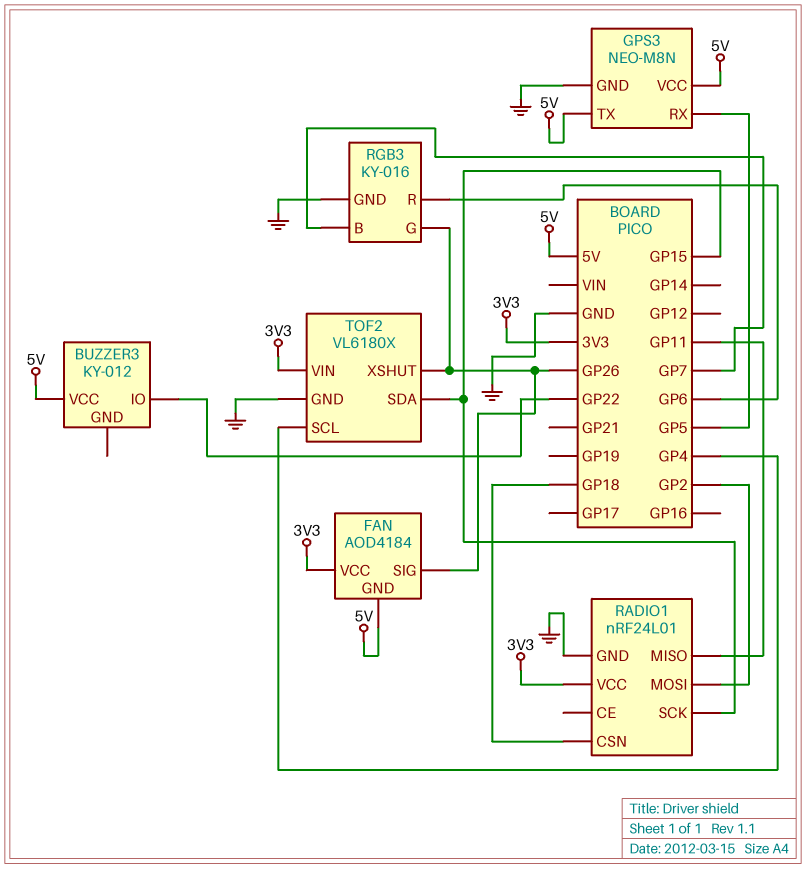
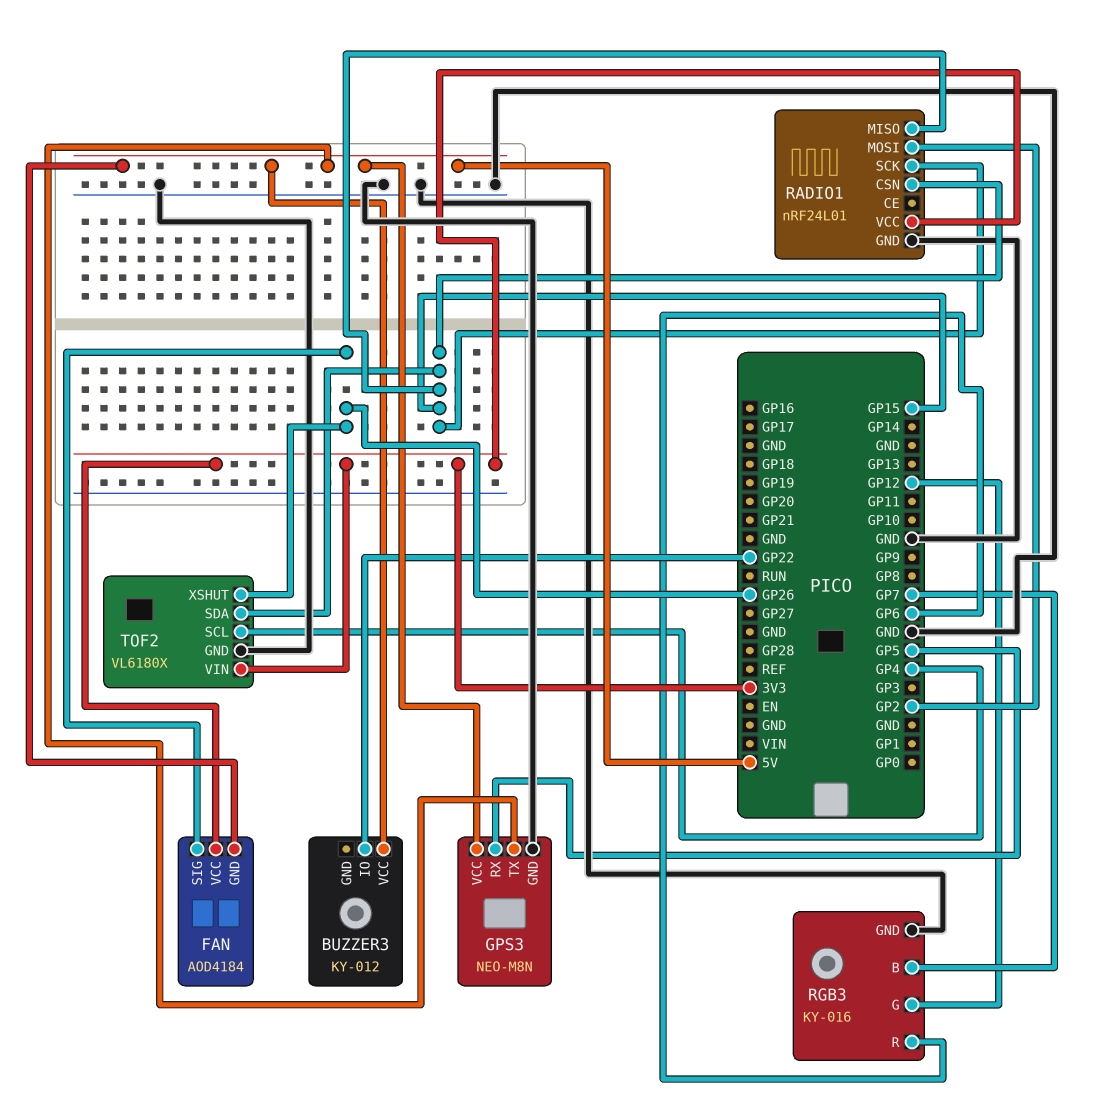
RADIO1 pin CSN: GP18 -> GP15
RADIO1 pin MISO: GP11 -> GP15
RGB3 pin G: GP26 -> GP12

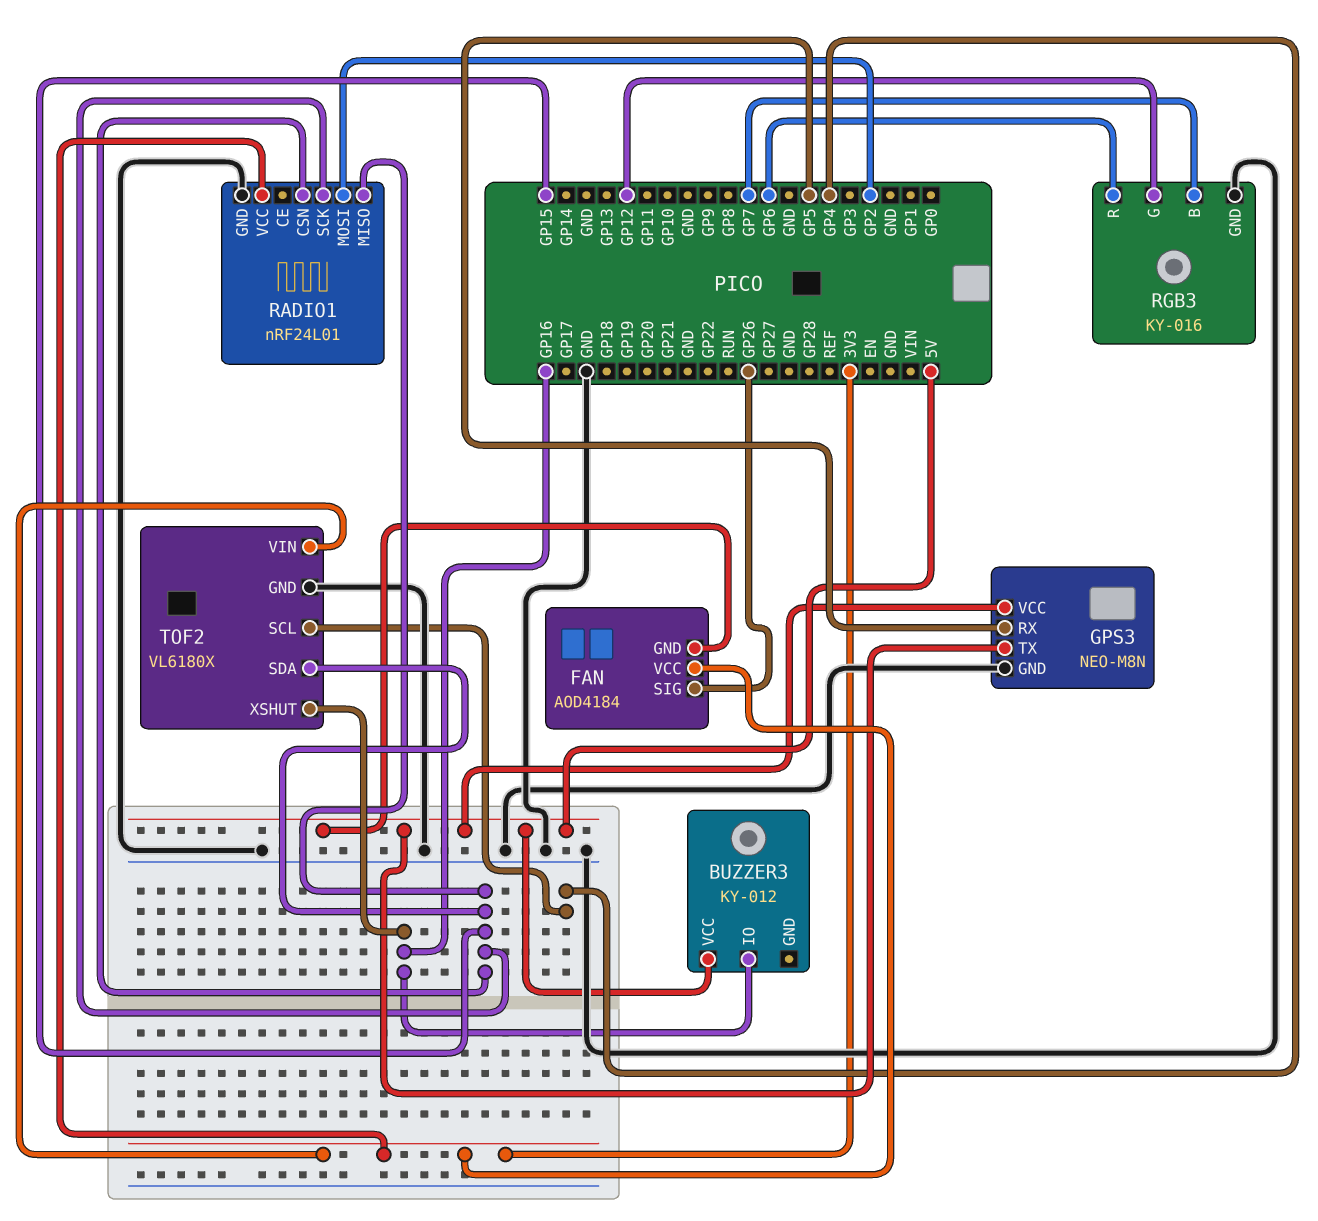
BUZZER3 pin IO: GP22 -> GP16
TOF2 pin XSHUT: GP26 -> GP16

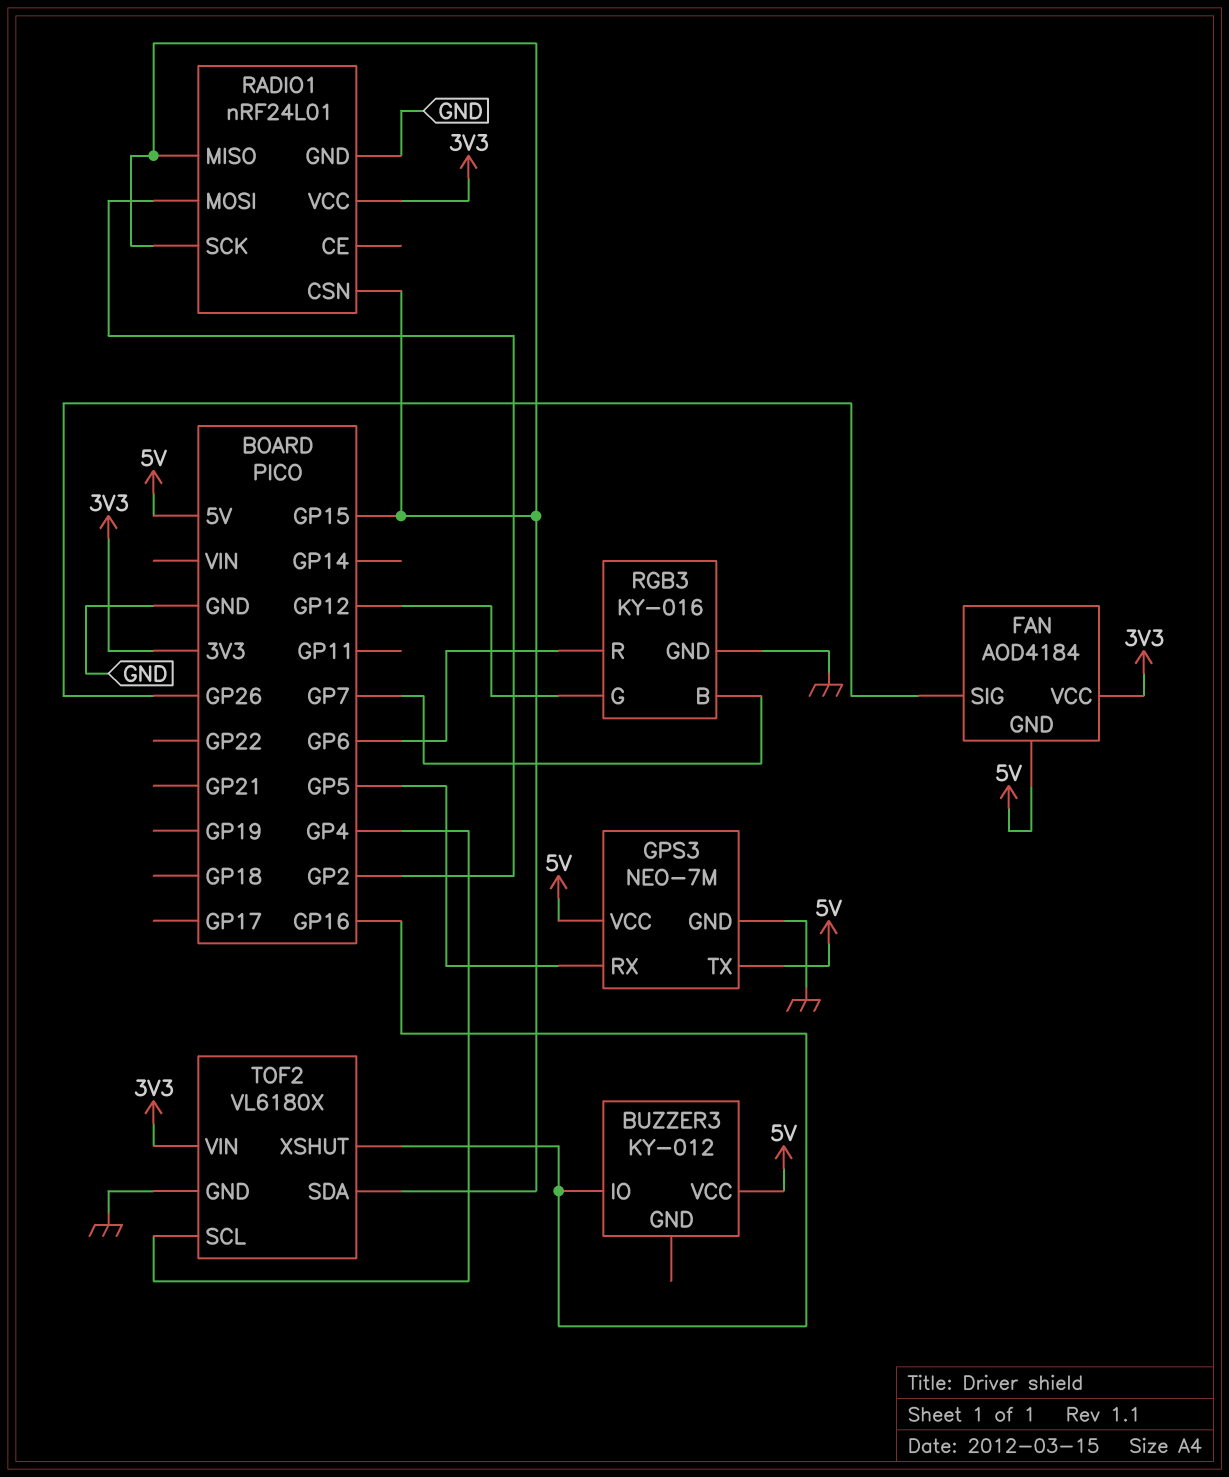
GPS3: NEO-M8N -> NEO-7M

